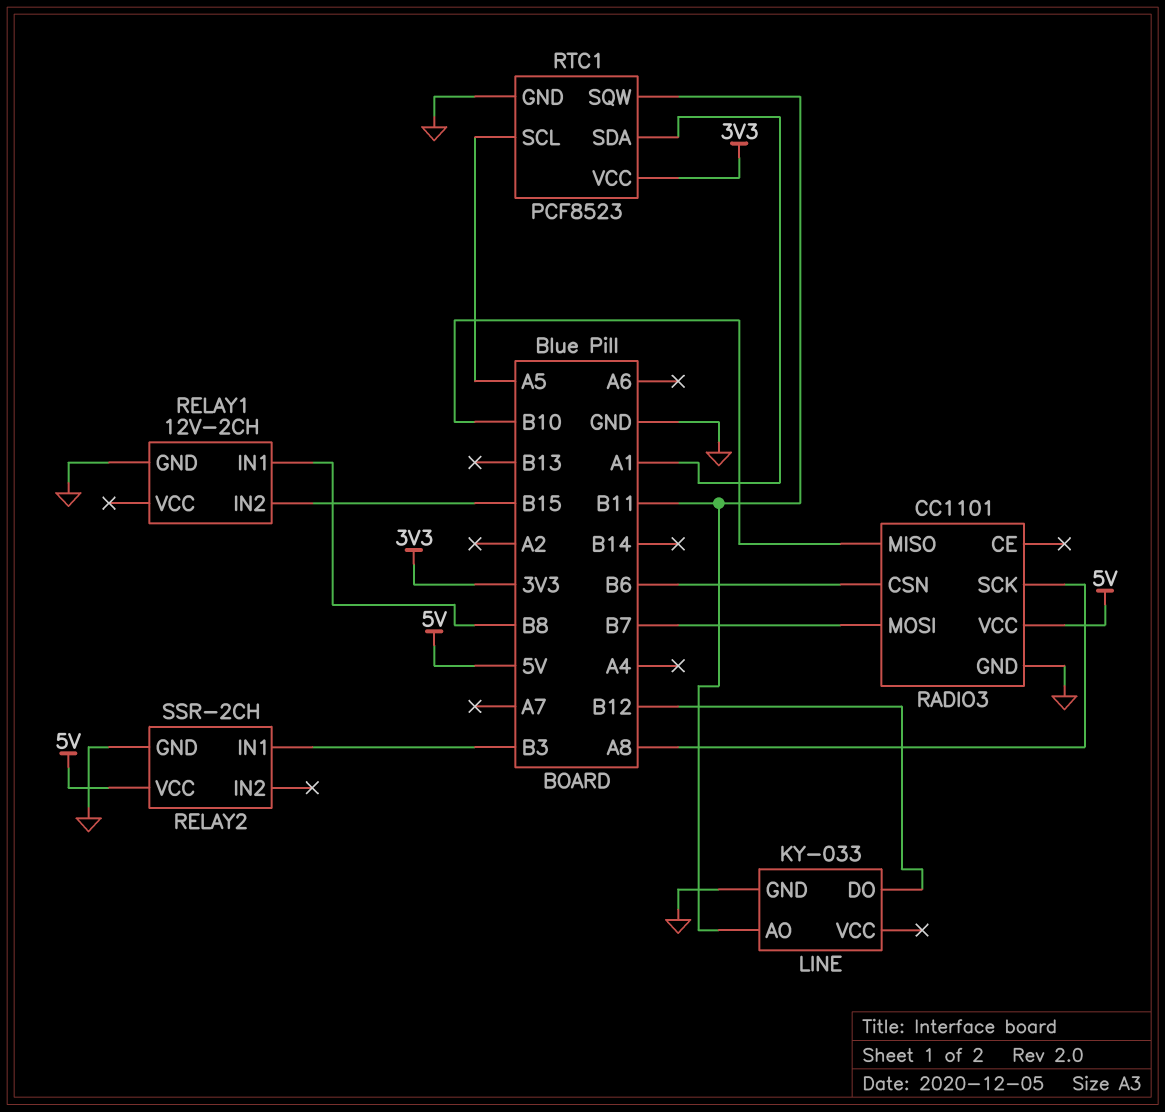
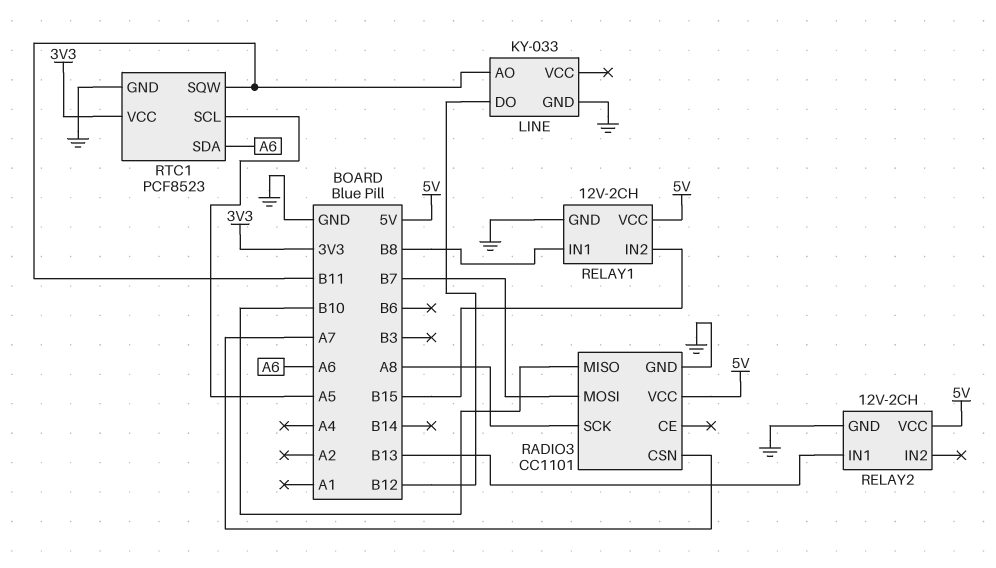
RADIO3 pin CSN: B6 -> A7
RELAY1 pin VCC: none -> 5V
RELAY2: SSR-2CH -> 12V-2CH
RELAY2 pin IN1: B3 -> B13
RTC1 pin SDA: A1 -> A6

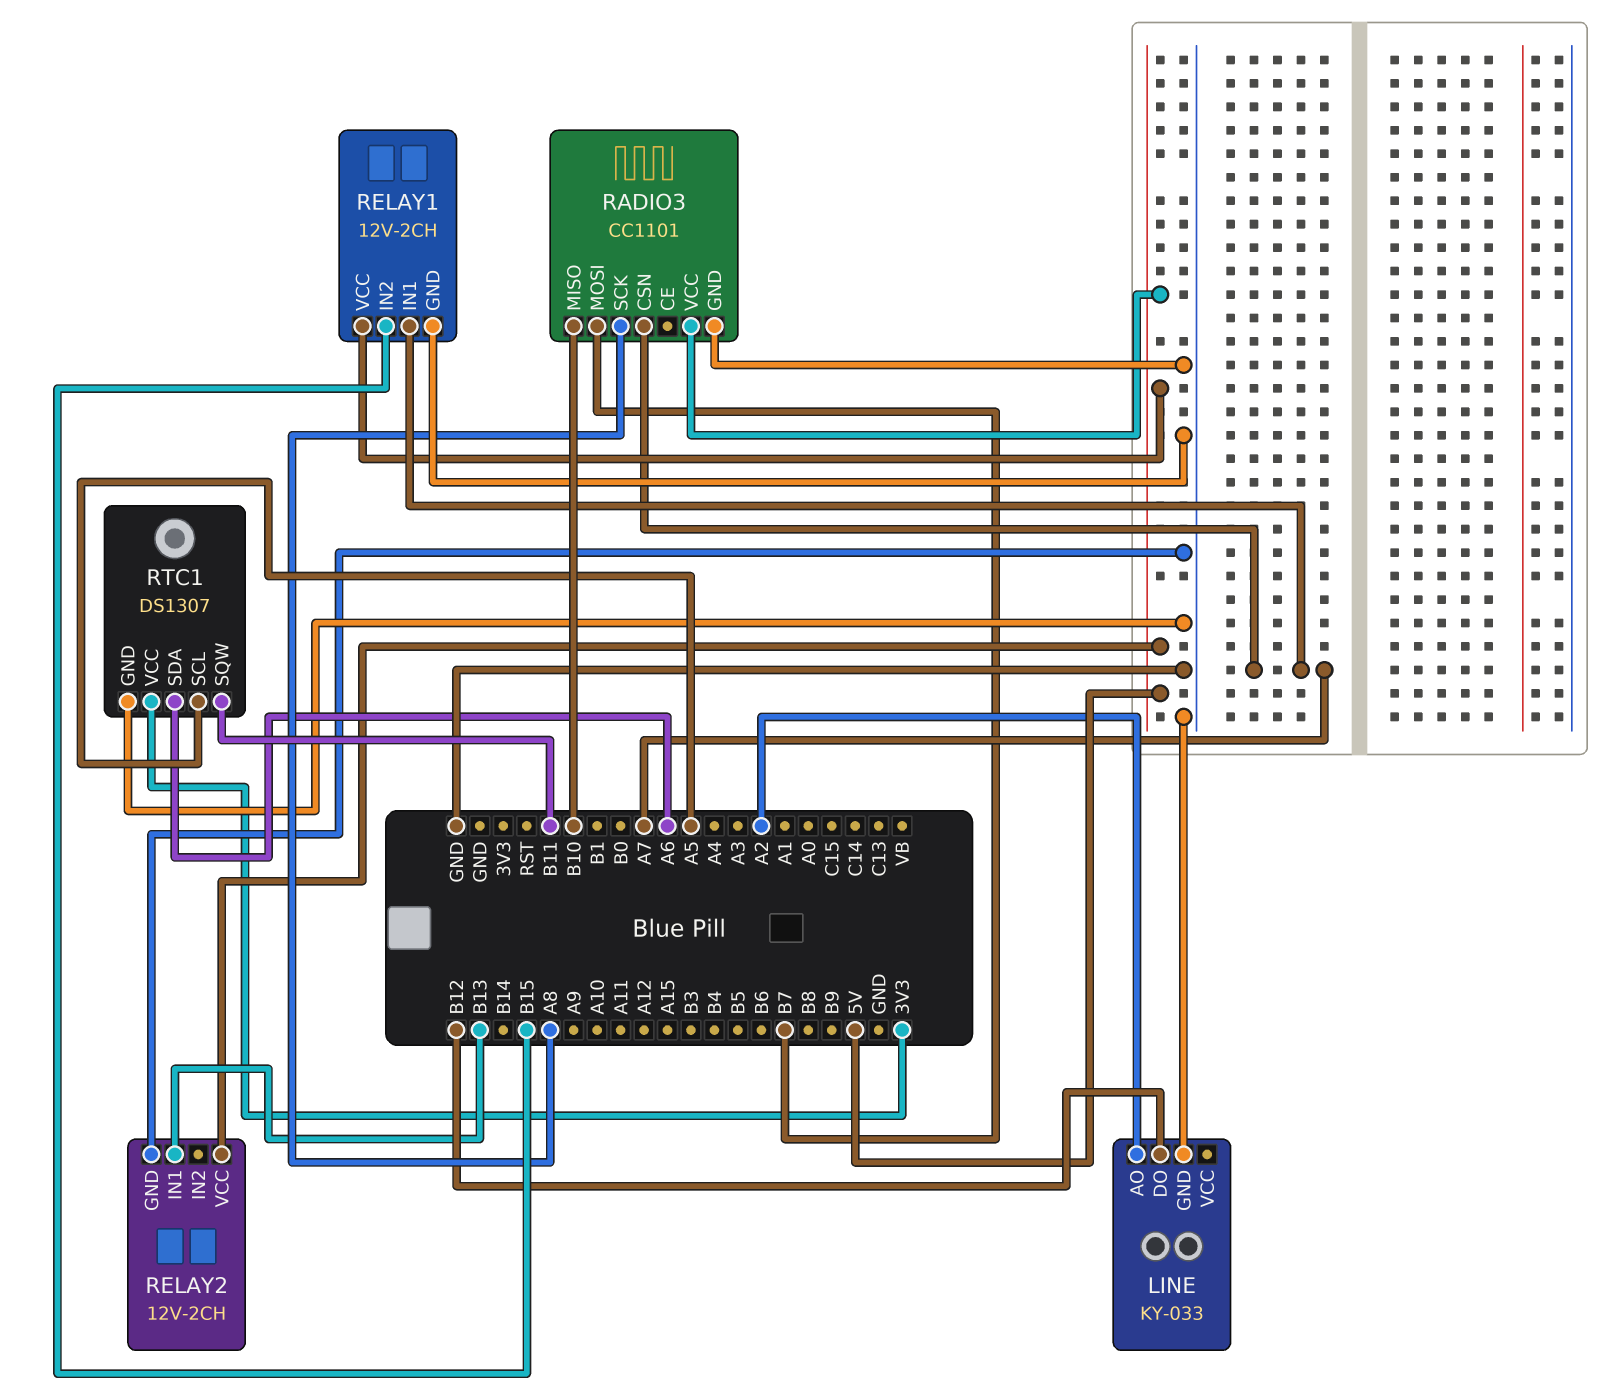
LINE pin AO: B11 -> A2
RELAY1 pin IN1: B8 -> A7
RTC1: PCF8523 -> DS1307

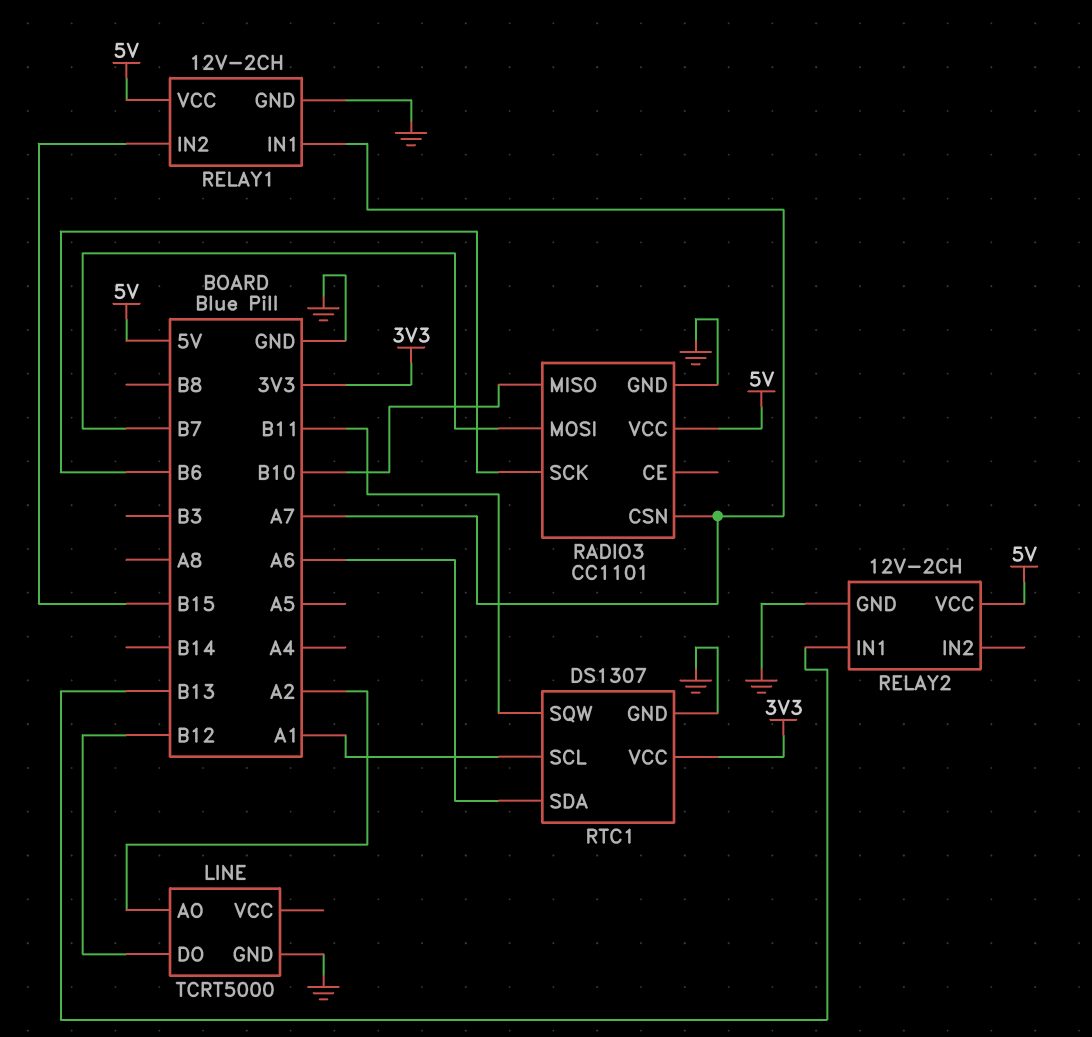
LINE: KY-033 -> TCRT5000
RADIO3 pin SCK: A8 -> B6
RTC1 pin SCL: A5 -> A1

